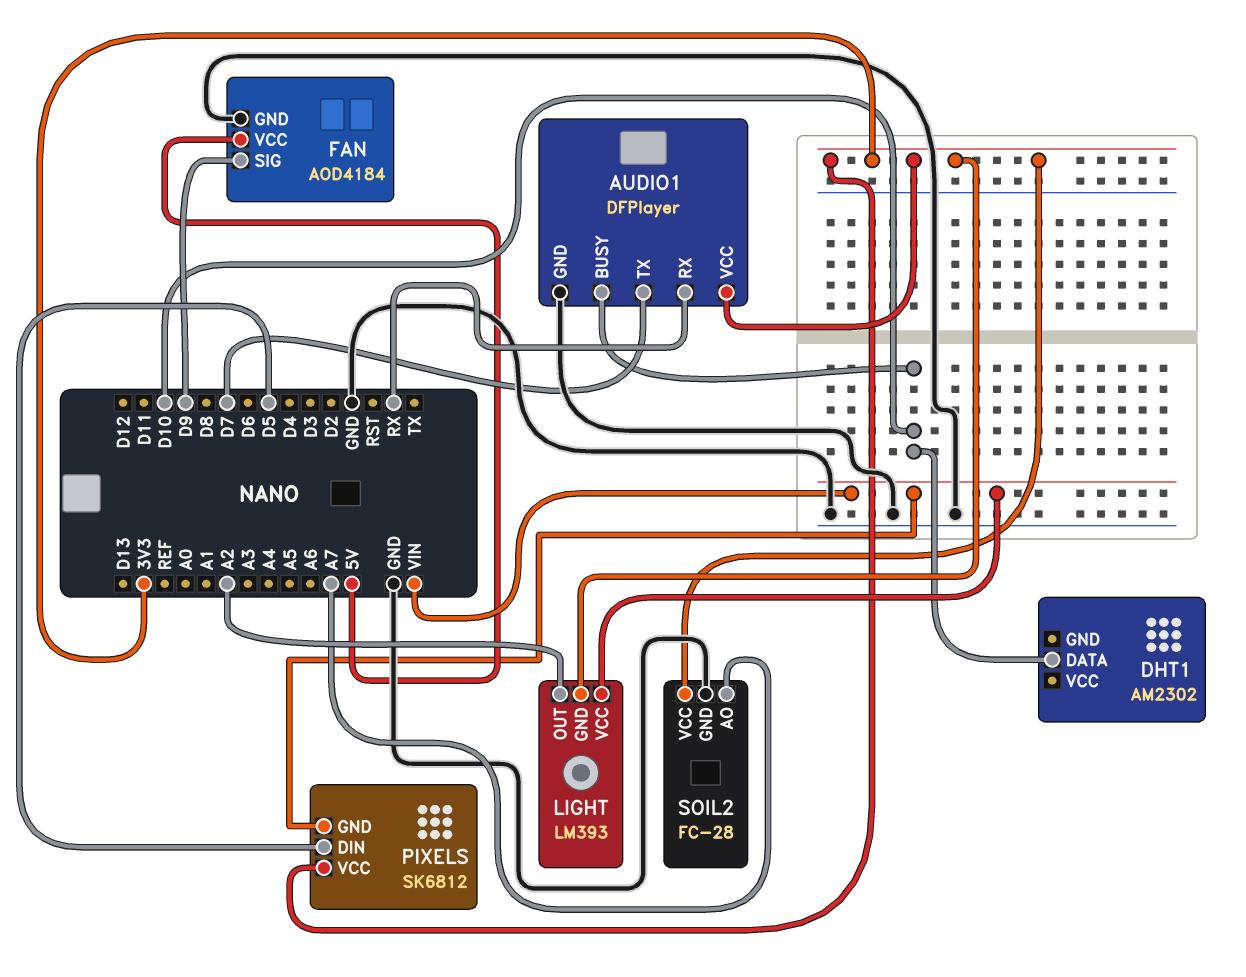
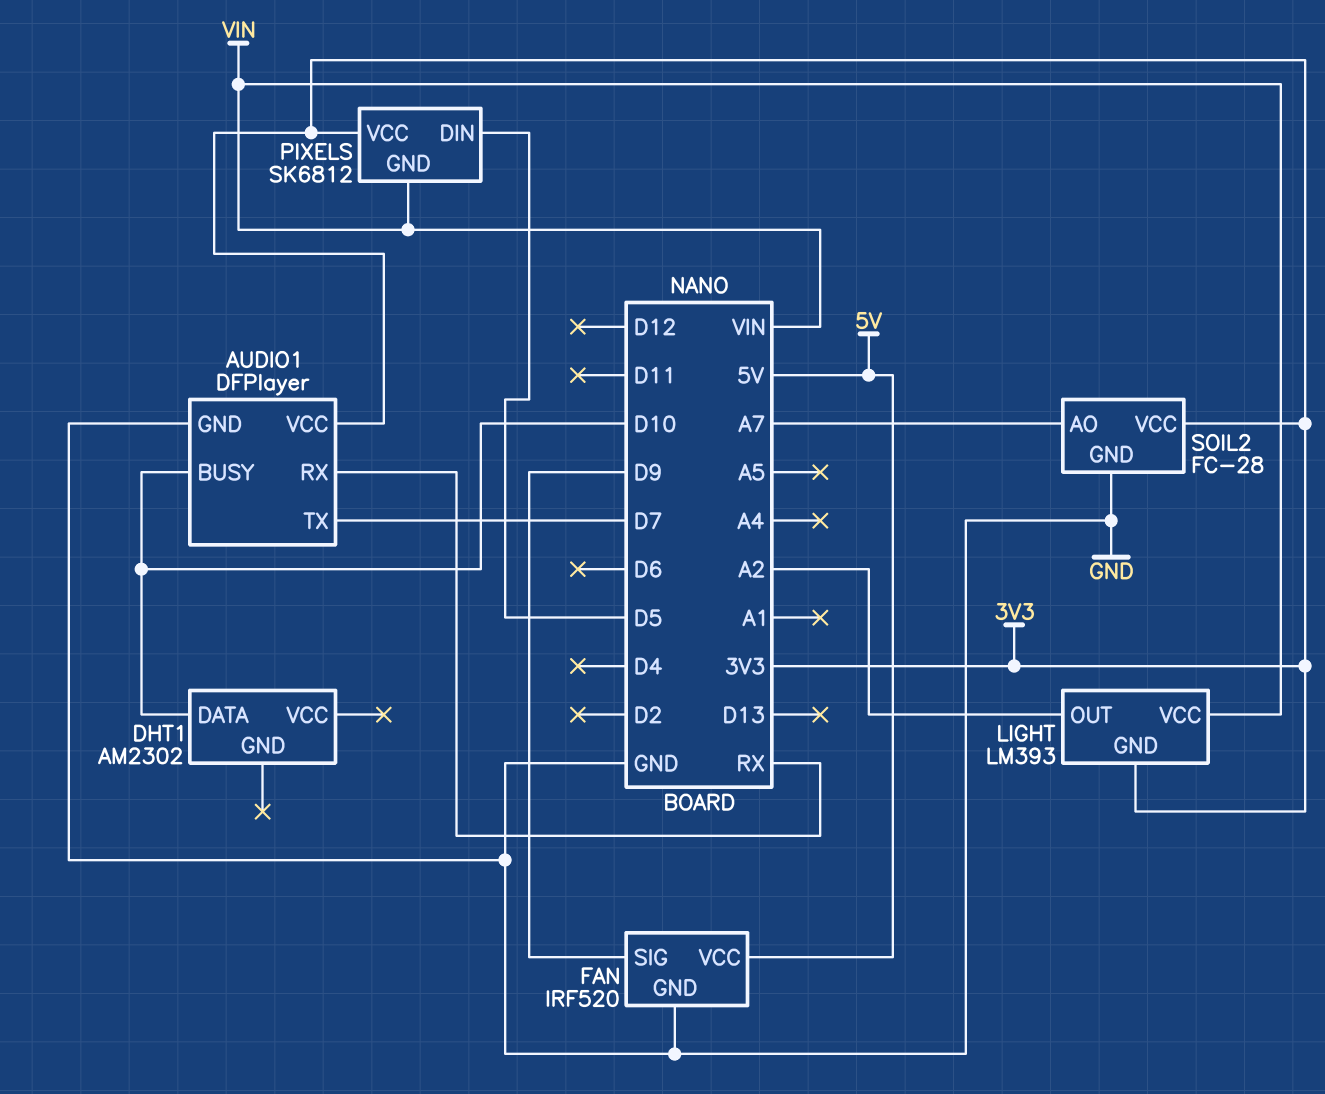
FAN: AOD4184 -> IRF520

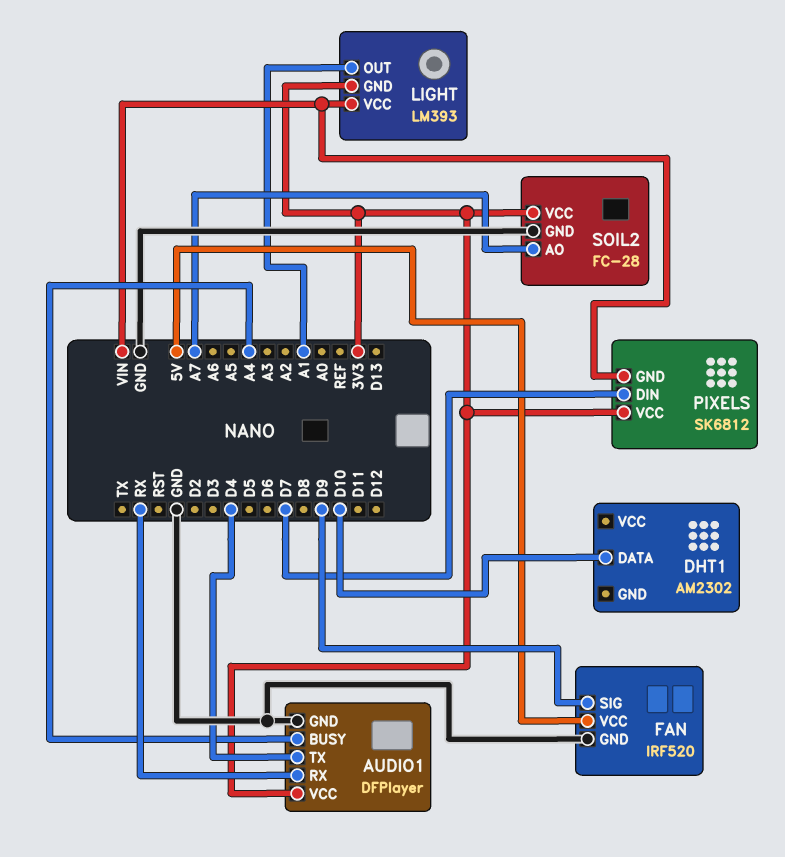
AUDIO1 pin BUSY: D10 -> A4
AUDIO1 pin TX: D7 -> D4
LIGHT pin OUT: A2 -> A1
PIXELS pin DIN: D5 -> D7

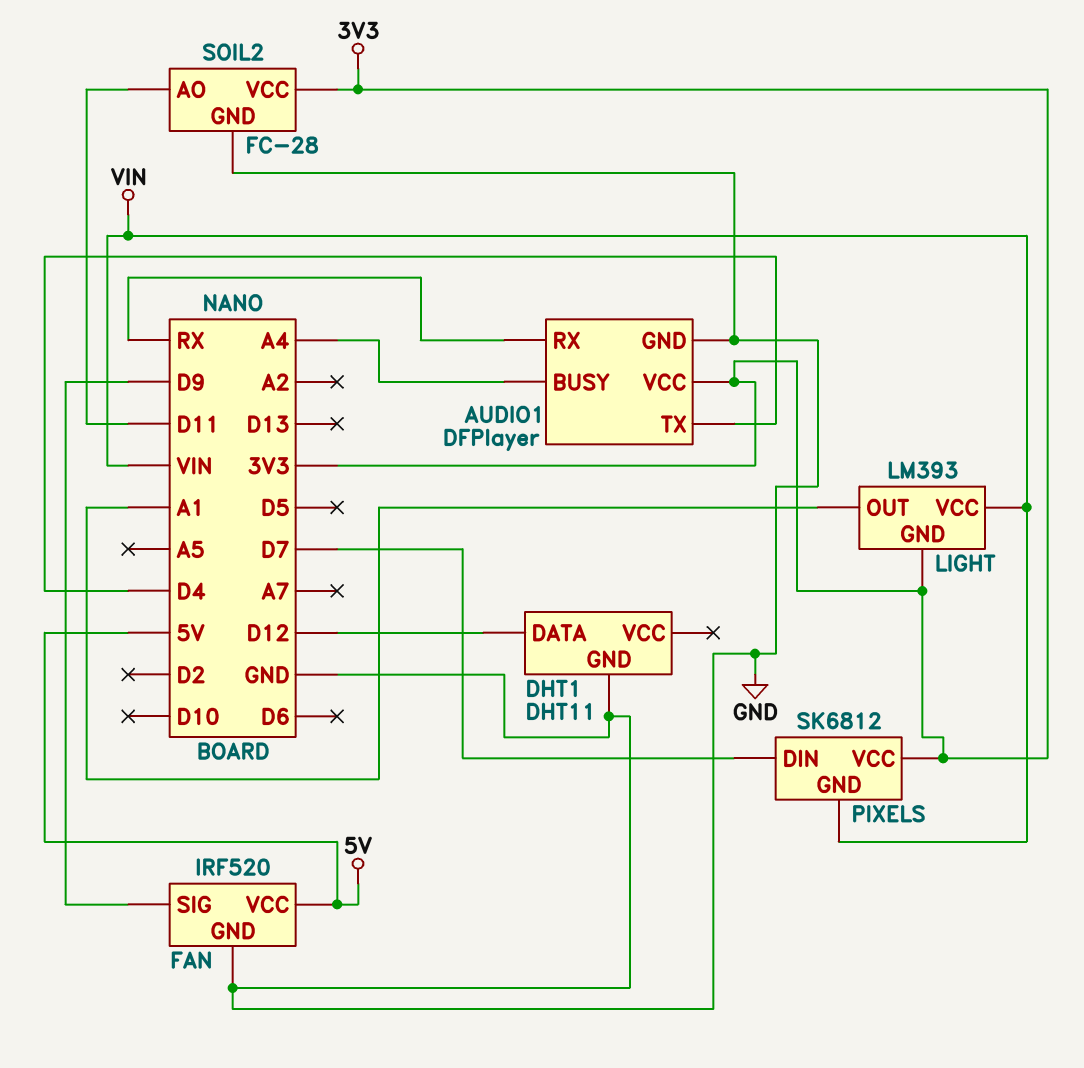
DHT1: AM2302 -> DHT11
DHT1 pin DATA: D10 -> D12
DHT1 pin GND: none -> GND
SOIL2 pin AO: A7 -> D11

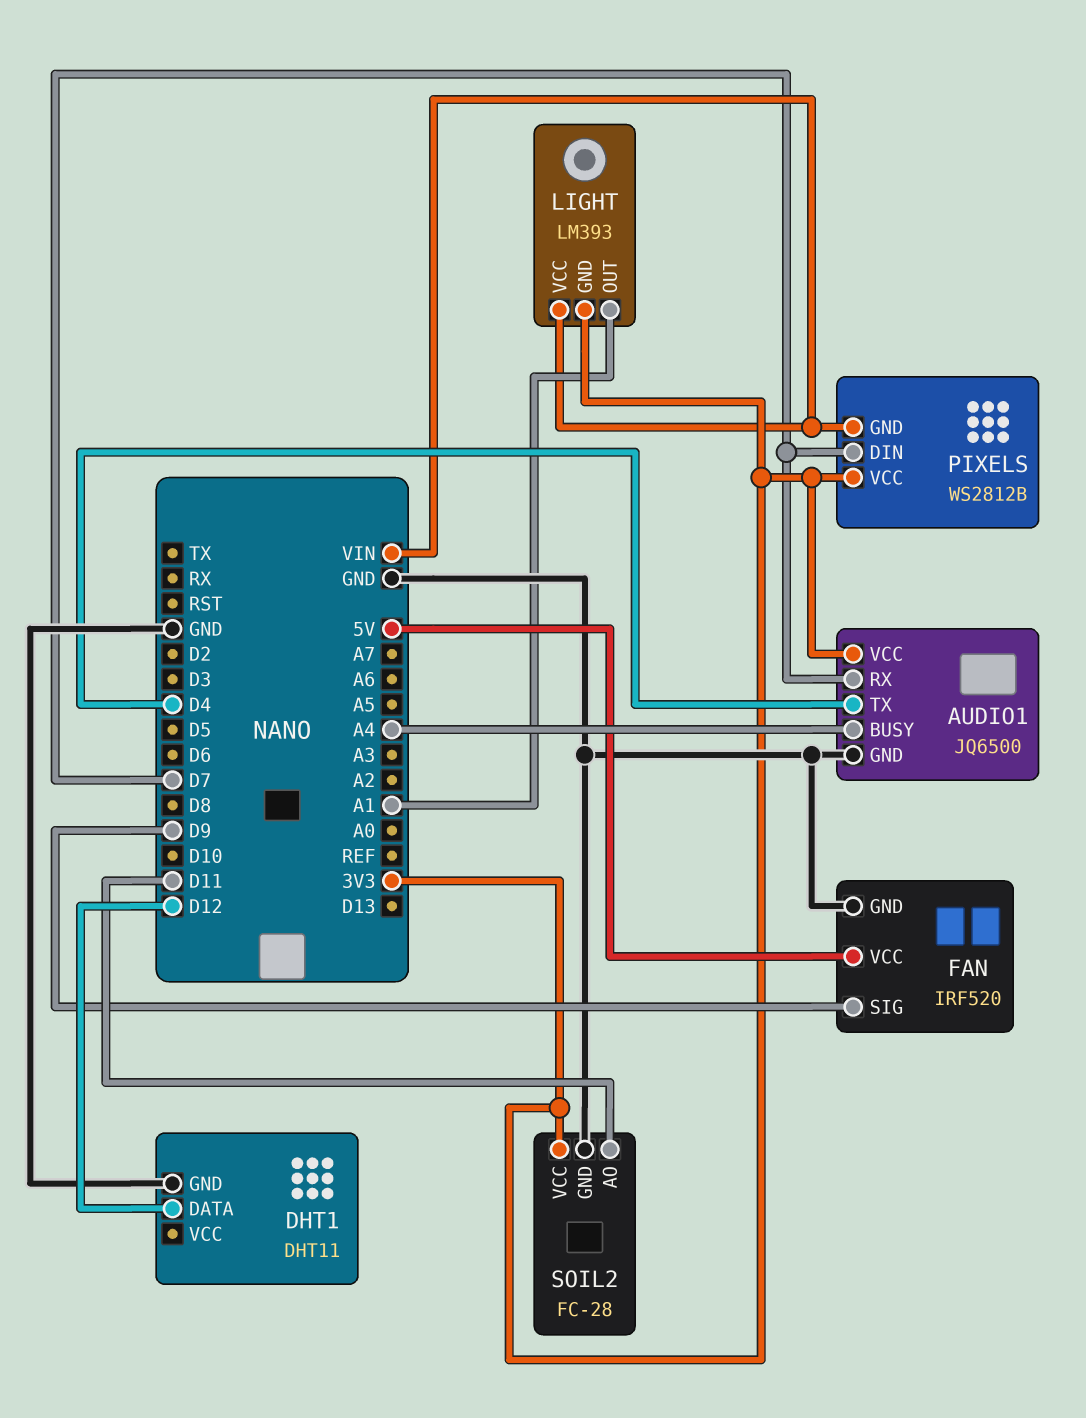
AUDIO1: DFPlayer -> JQ6500
AUDIO1 pin RX: RX -> D7
PIXELS: SK6812 -> WS2812B

